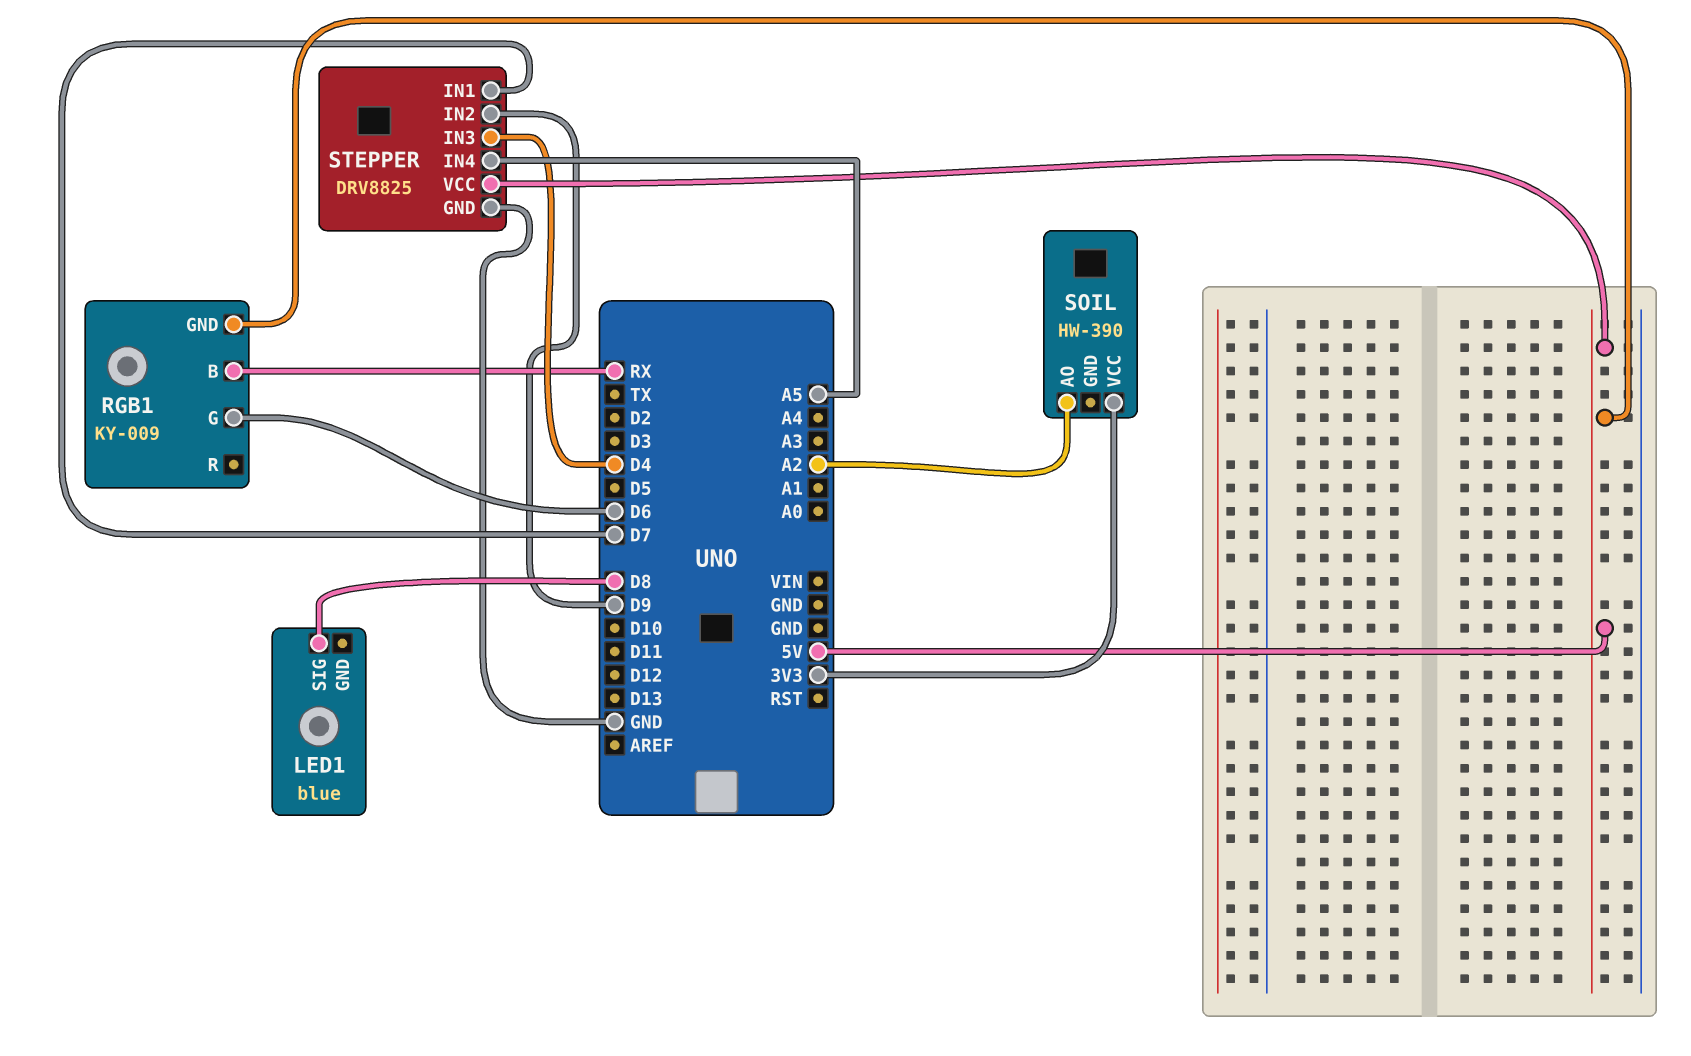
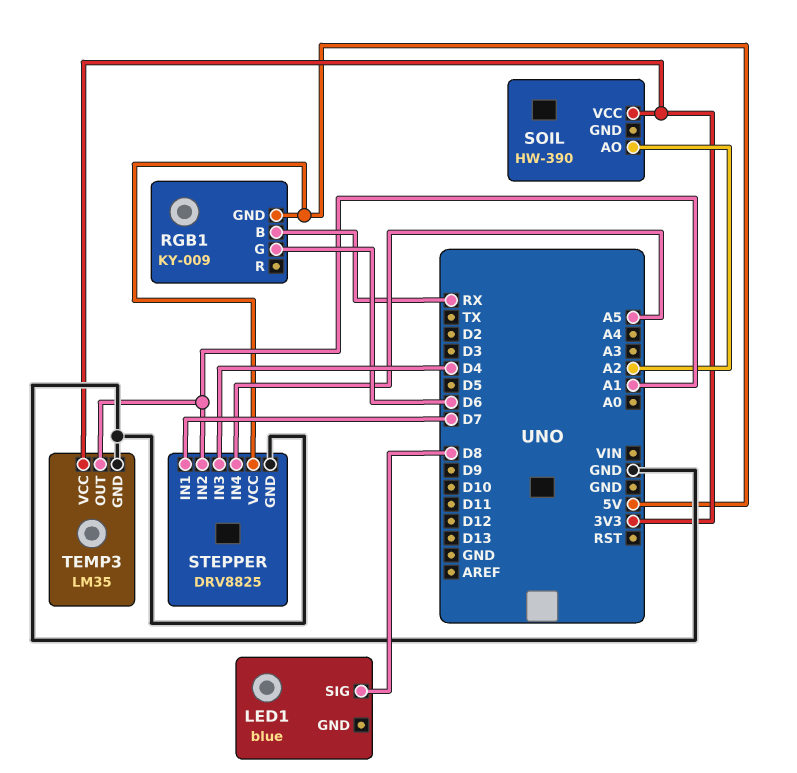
STEPPER pin IN2: D9 -> A1
TEMP3: none -> LM35
TEMP3 pin GND: none -> GND
TEMP3 pin OUT: none -> A1
TEMP3 pin VCC: none -> 3V3

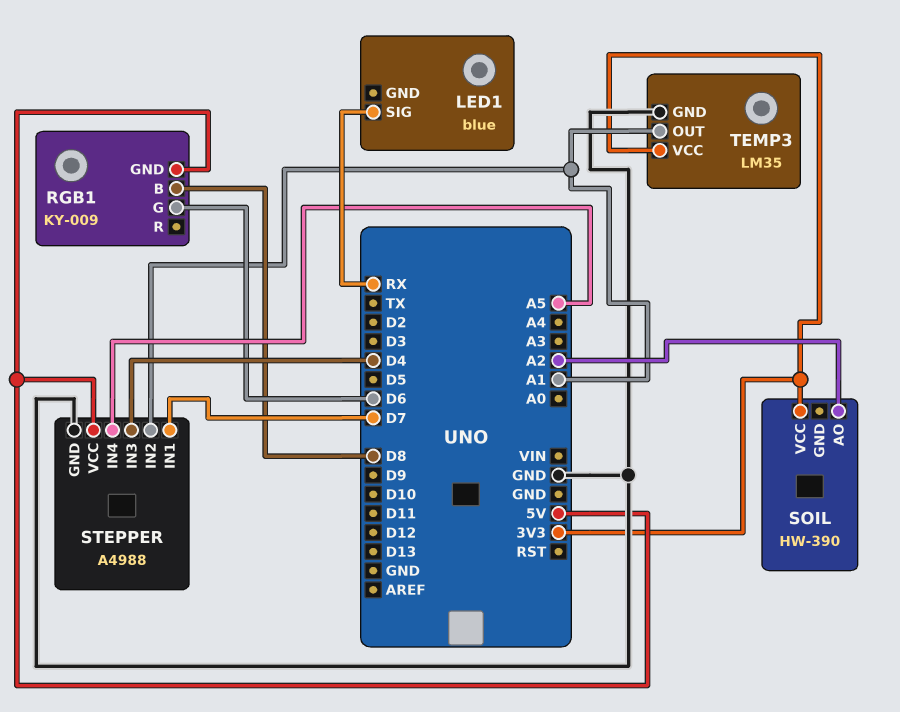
LED1 pin SIG: D8 -> RX
RGB1 pin B: RX -> D8
STEPPER: DRV8825 -> A4988

